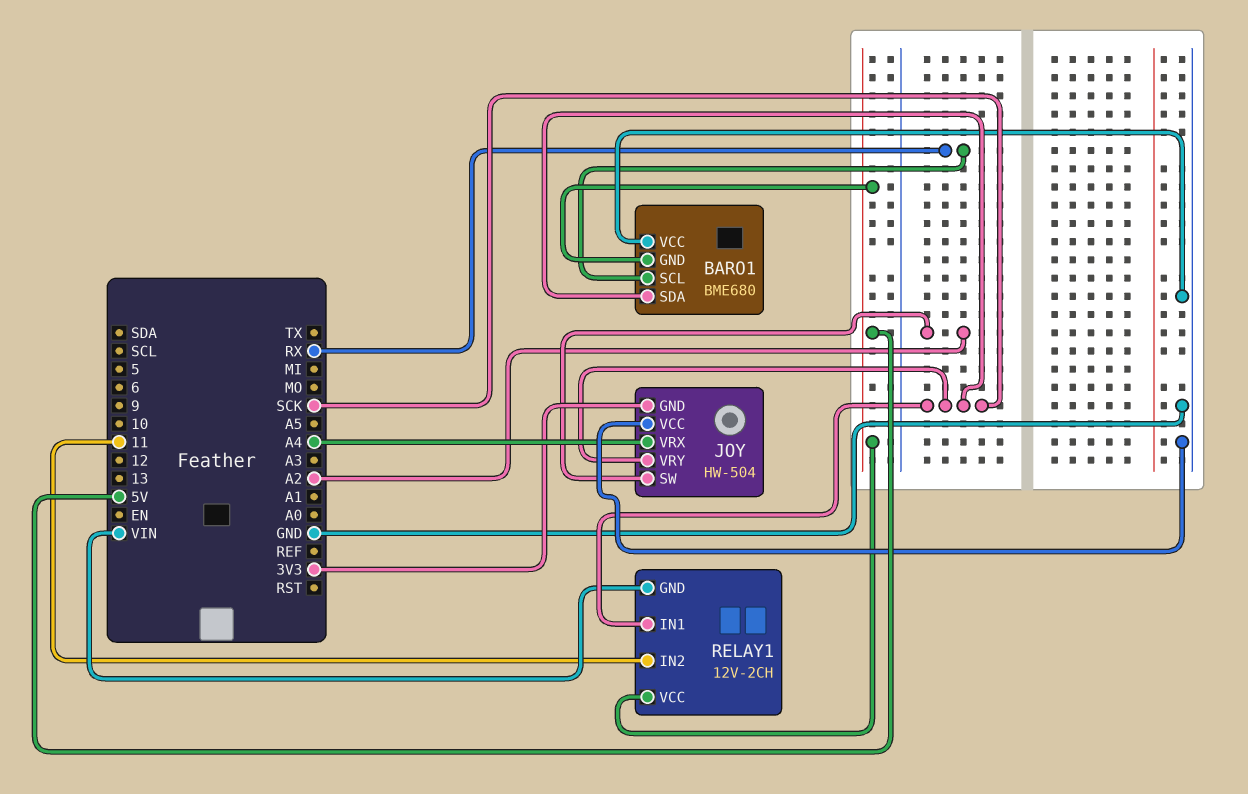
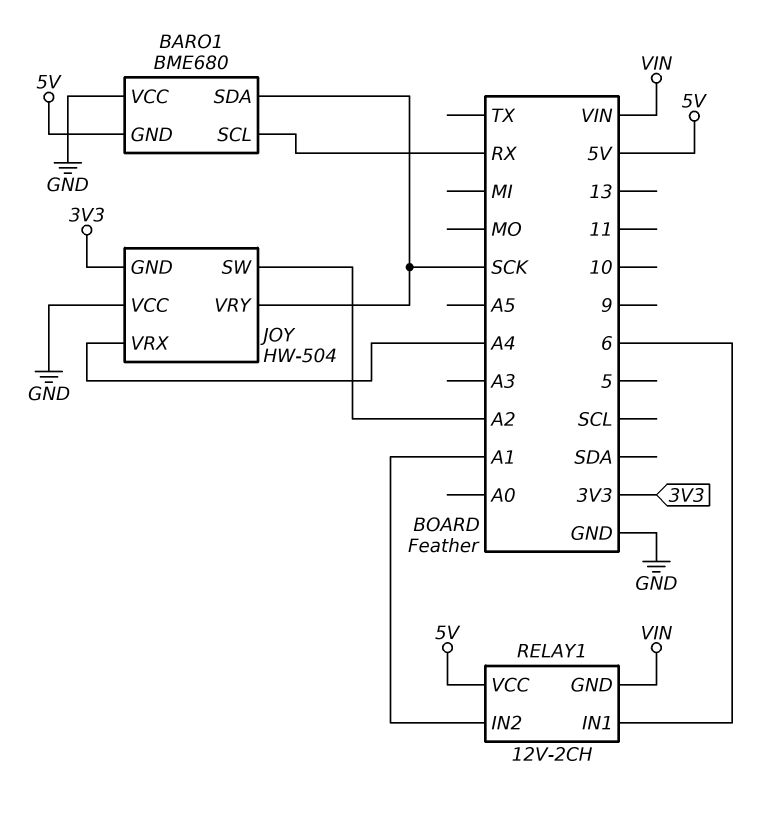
RELAY1 pin IN1: SCK -> 6
RELAY1 pin IN2: 11 -> A1

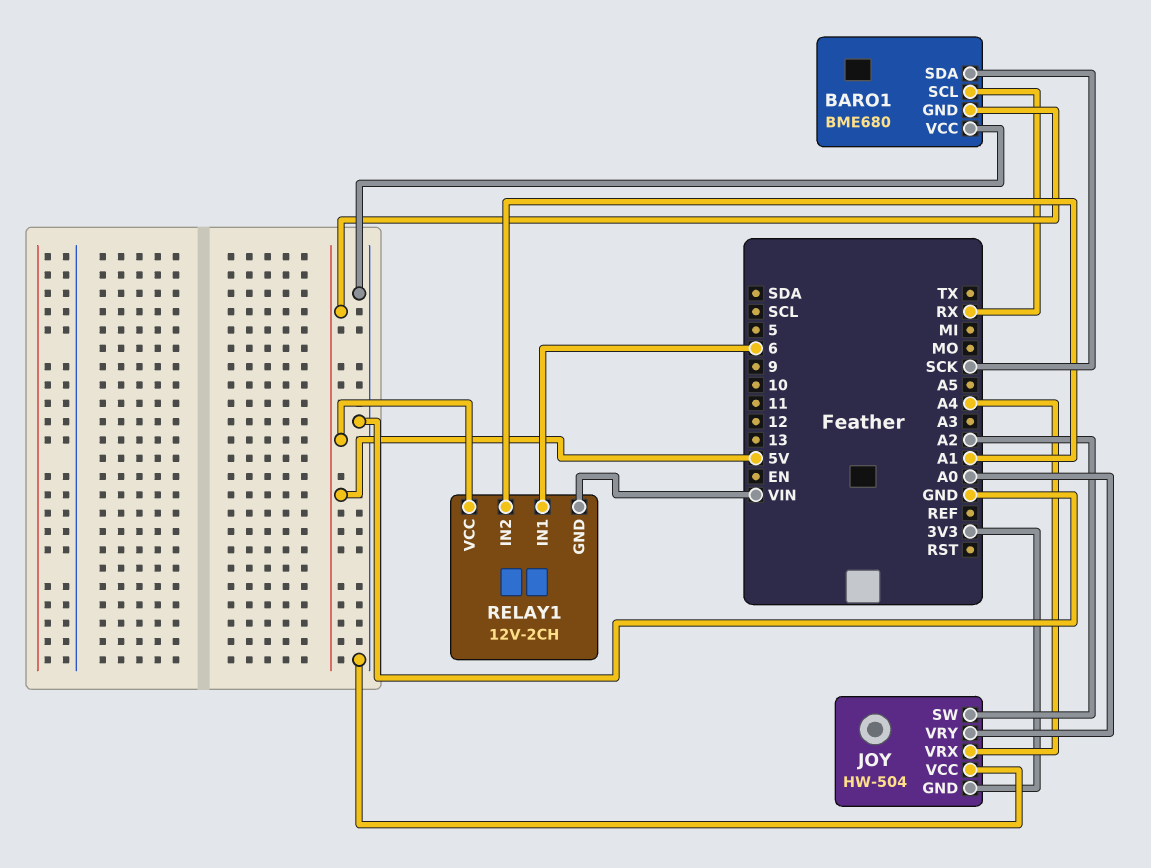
JOY pin VRY: SCK -> A0

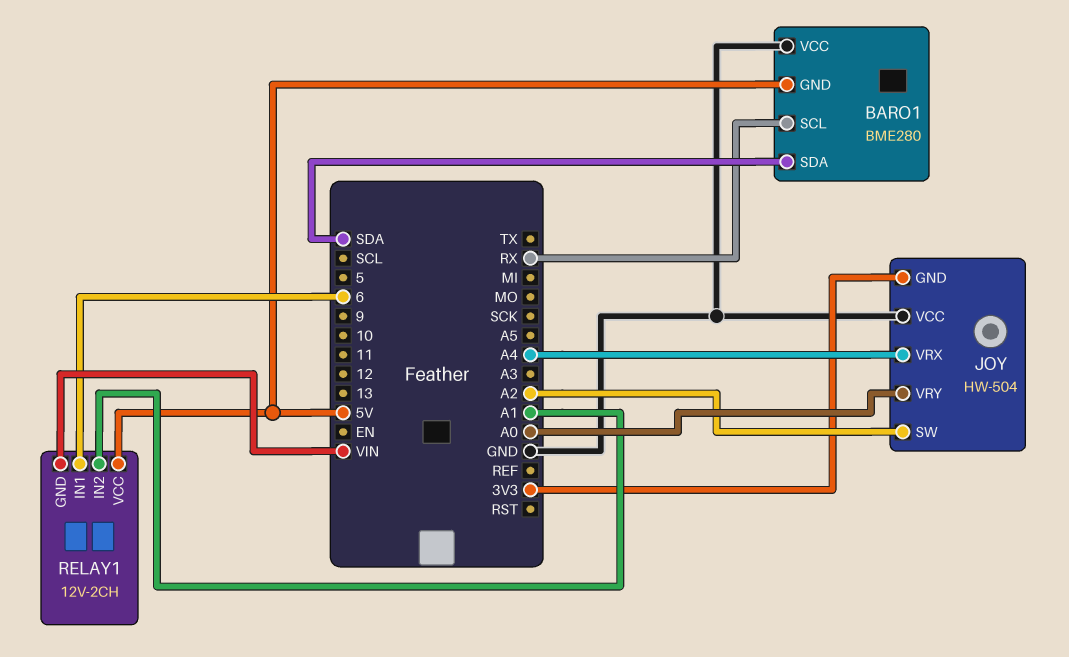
BARO1: BME680 -> BME280
BARO1 pin SDA: SCK -> SDA

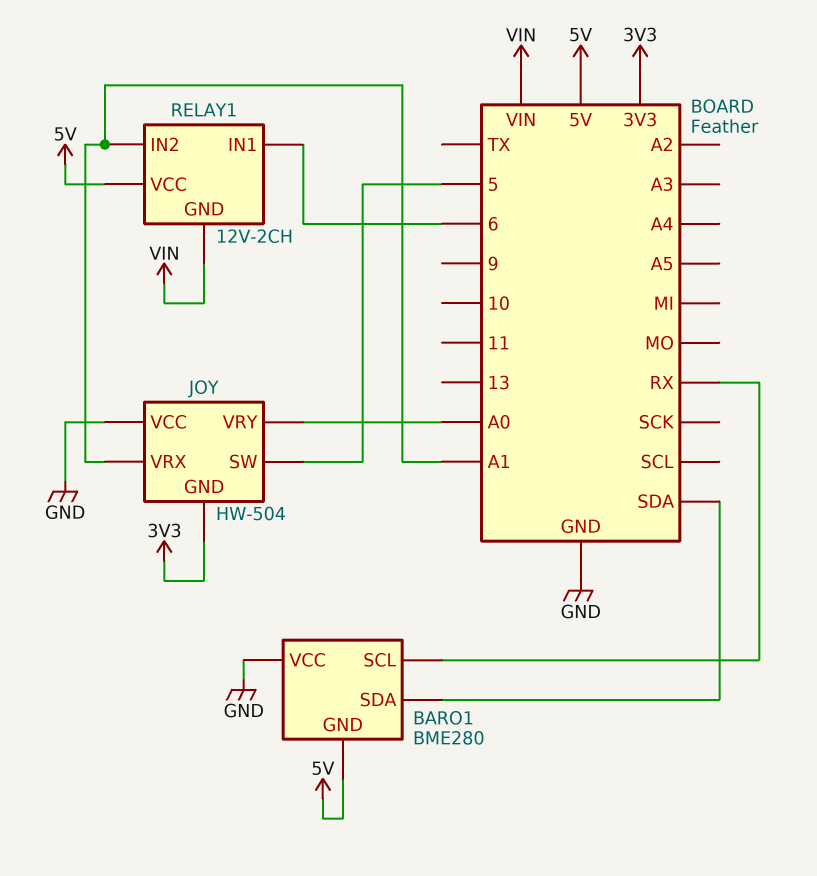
JOY pin SW: A2 -> 5
JOY pin VRX: A4 -> A1

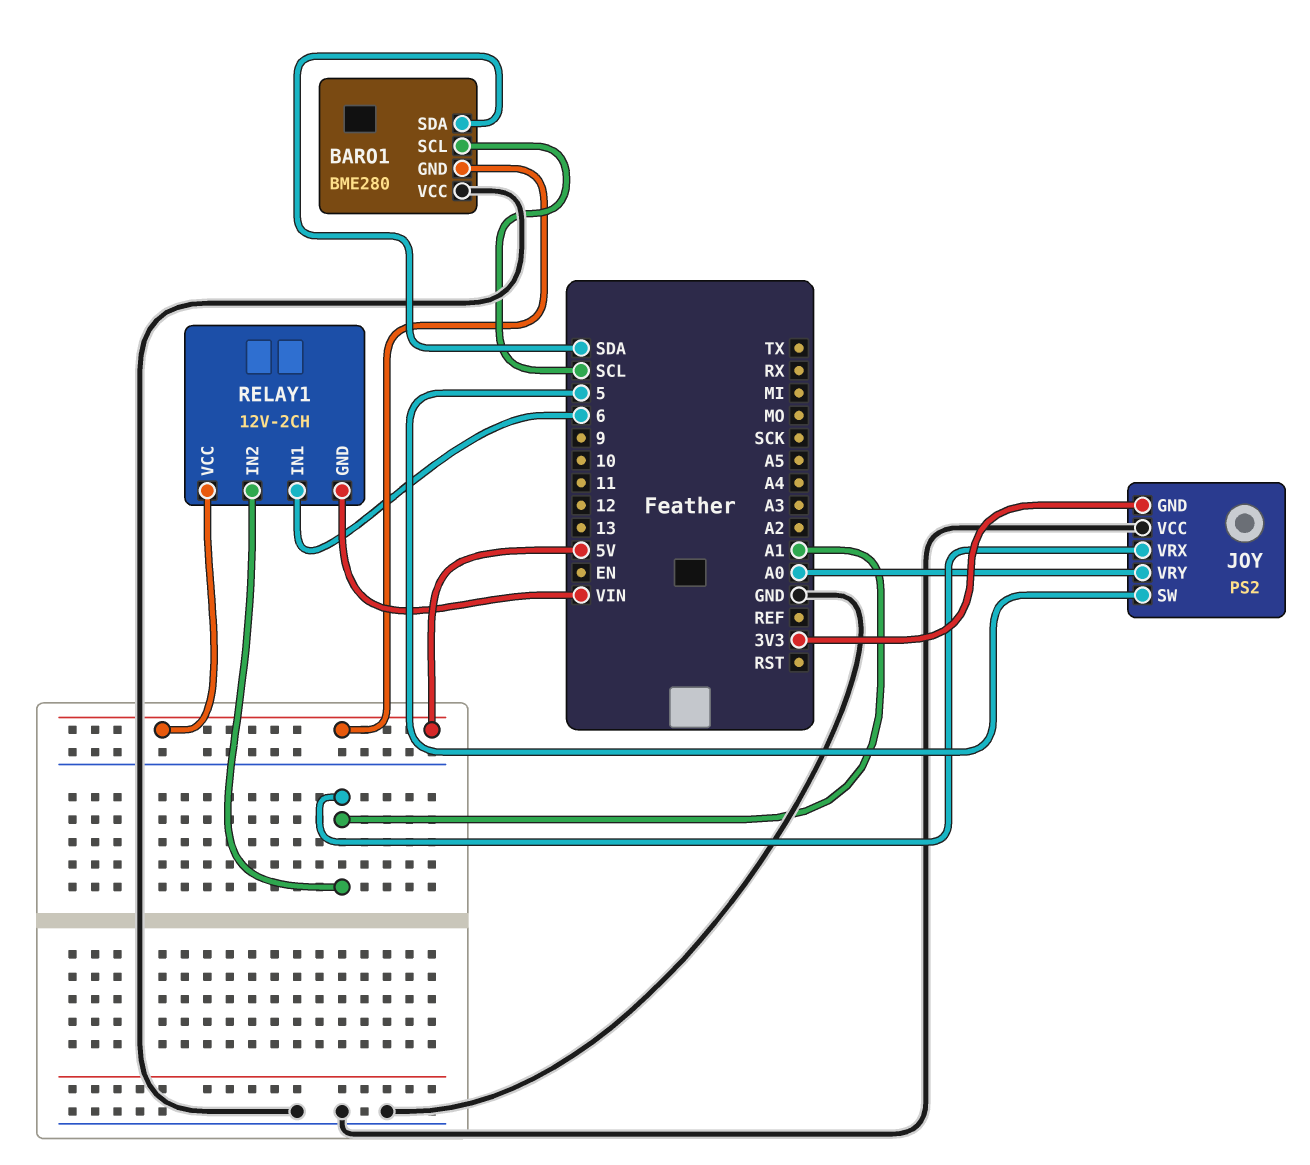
BARO1 pin SCL: RX -> SCL
JOY: HW-504 -> PS2

